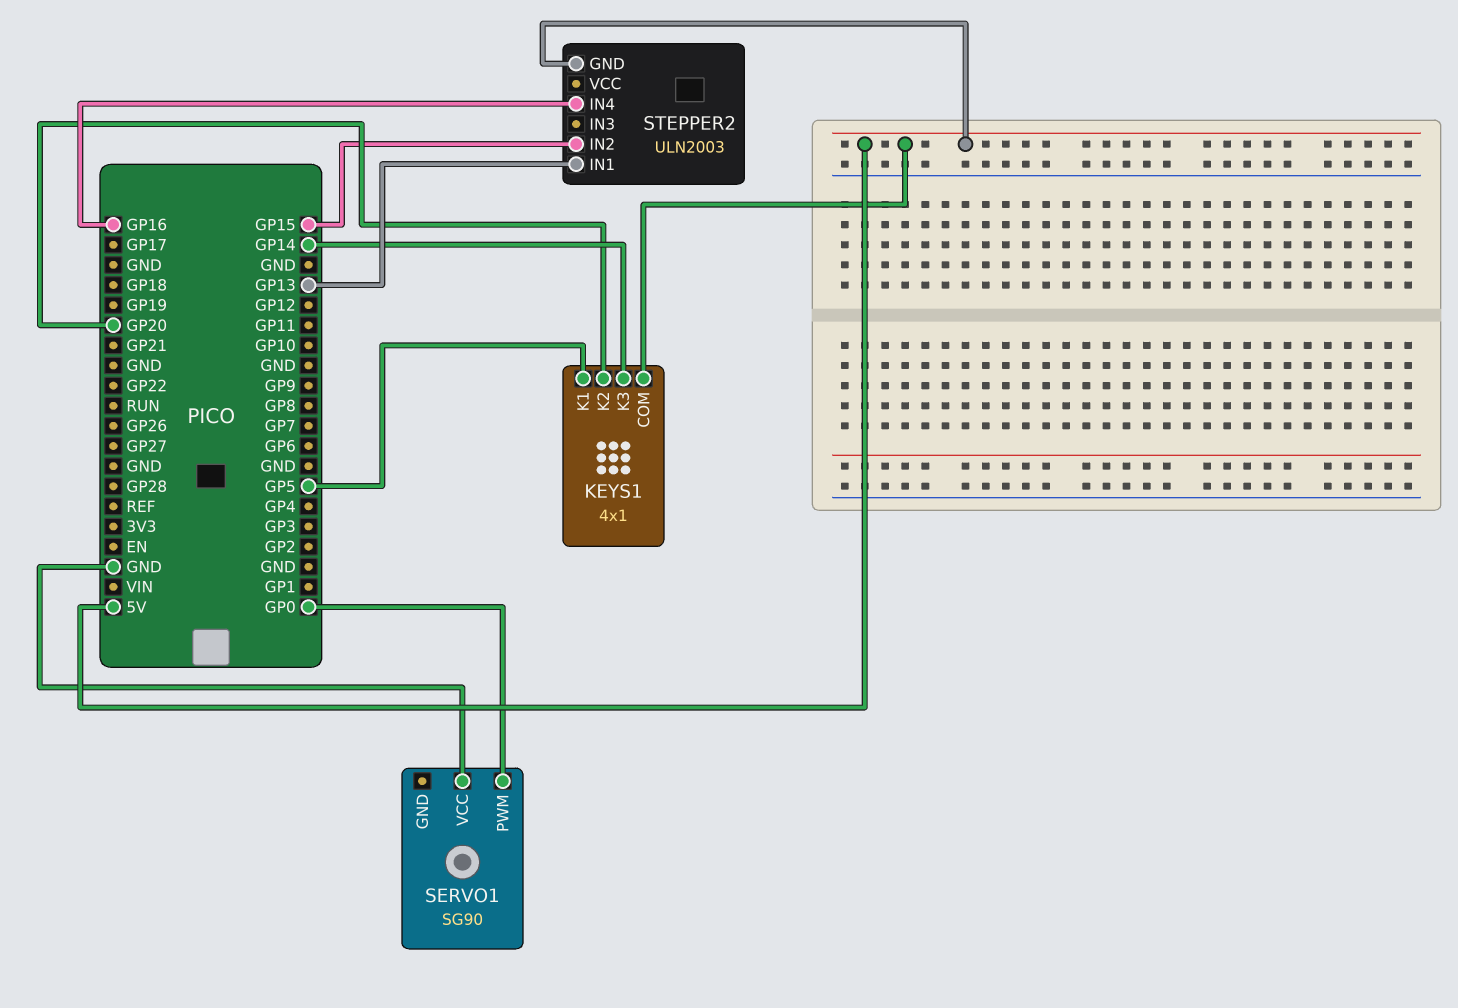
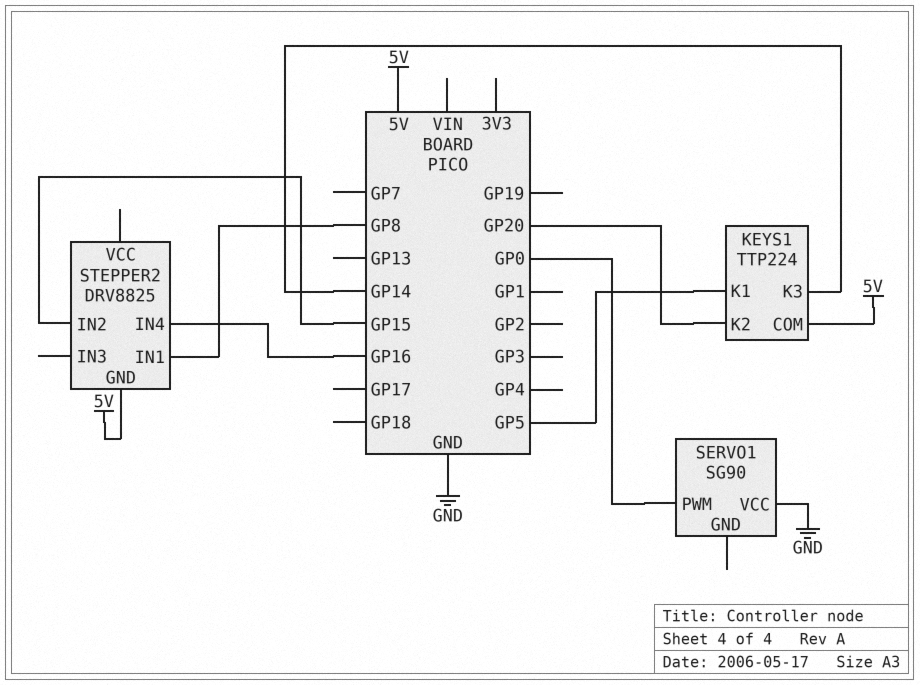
KEYS1: 4x1 -> TTP224
STEPPER2: ULN2003 -> DRV8825
STEPPER2 pin IN1: GP13 -> GP8

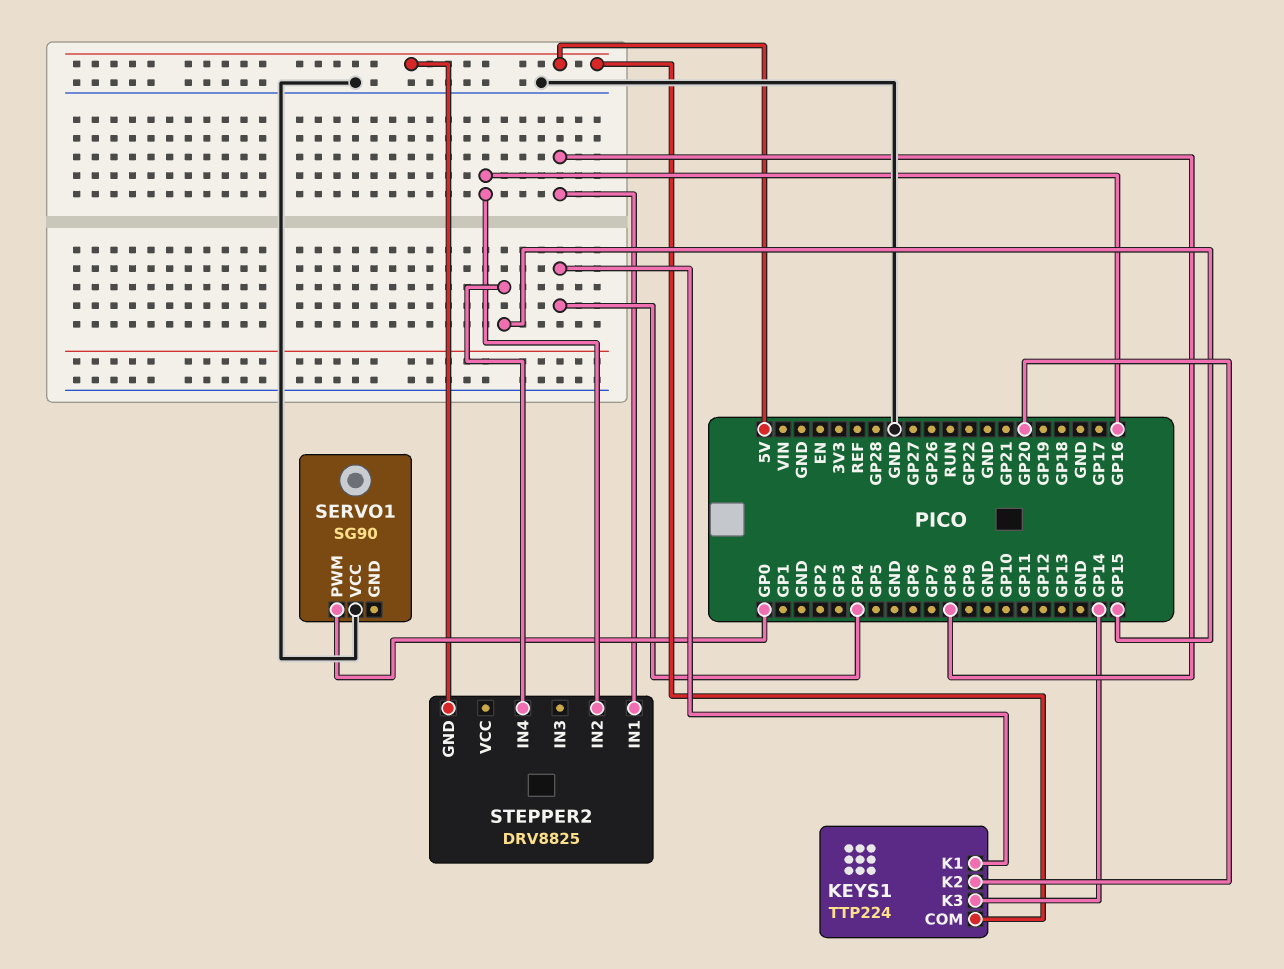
KEYS1 pin K1: GP5 -> GP4
STEPPER2 pin IN2: GP15 -> GP16
STEPPER2 pin IN4: GP16 -> GP15

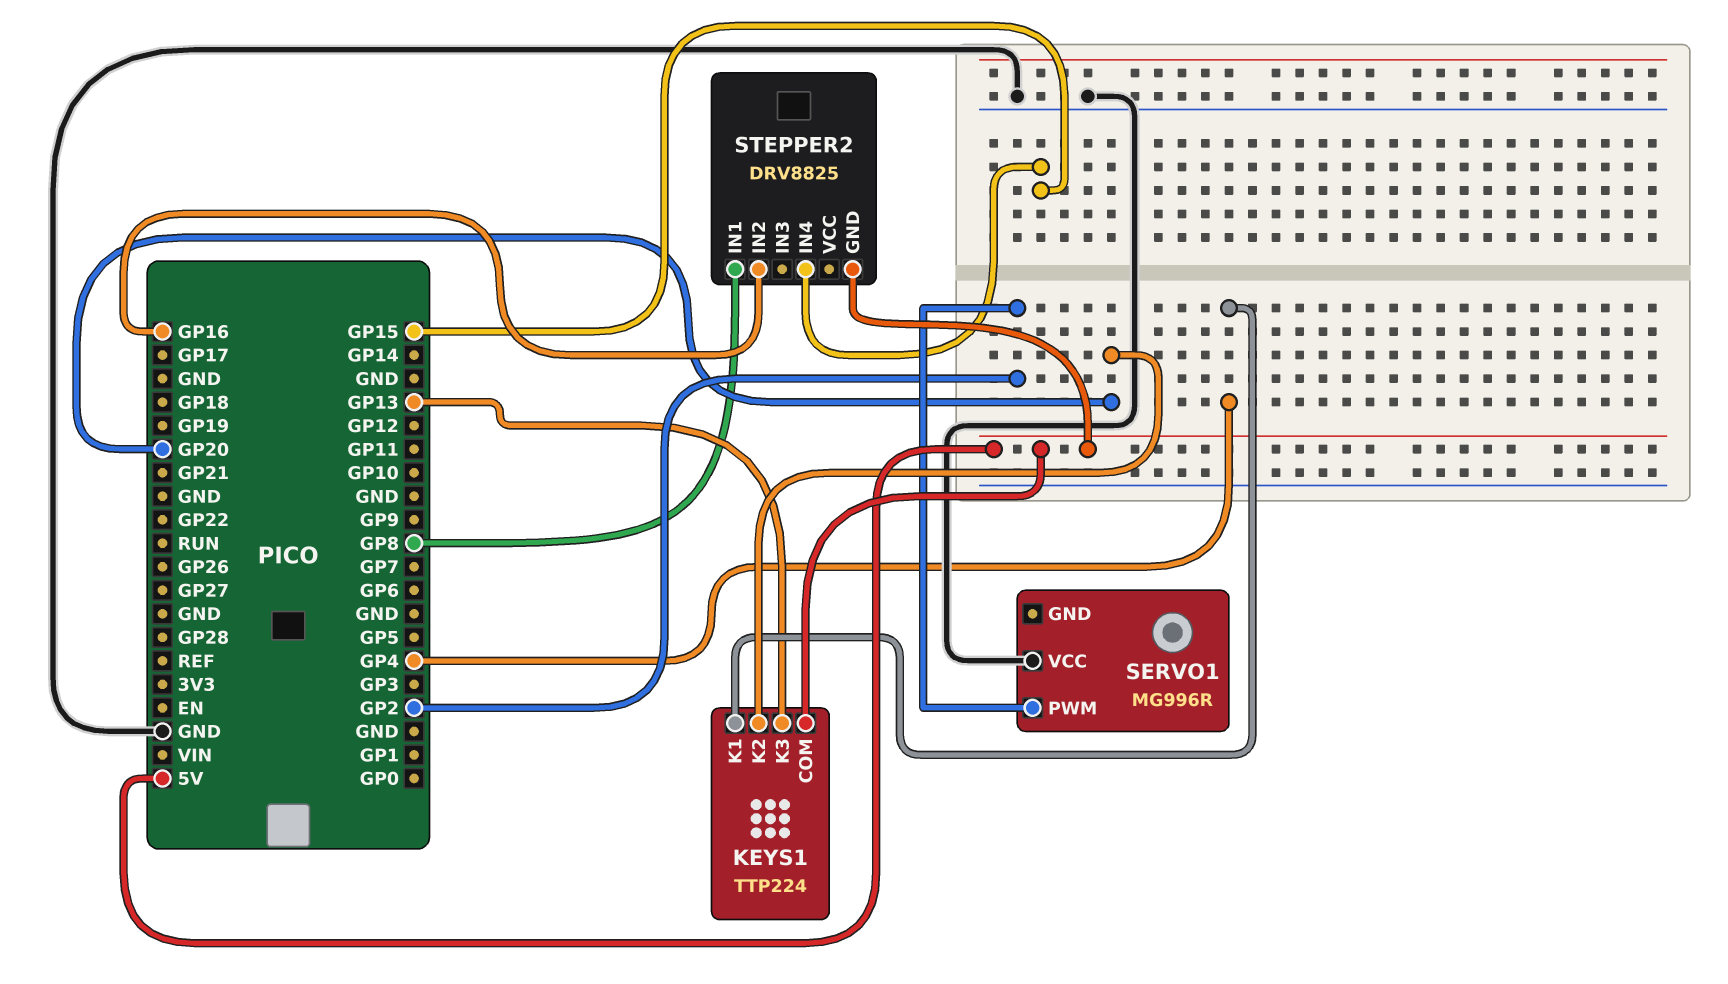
KEYS1 pin K3: GP14 -> GP13
SERVO1: SG90 -> MG996R
SERVO1 pin PWM: GP0 -> GP2

